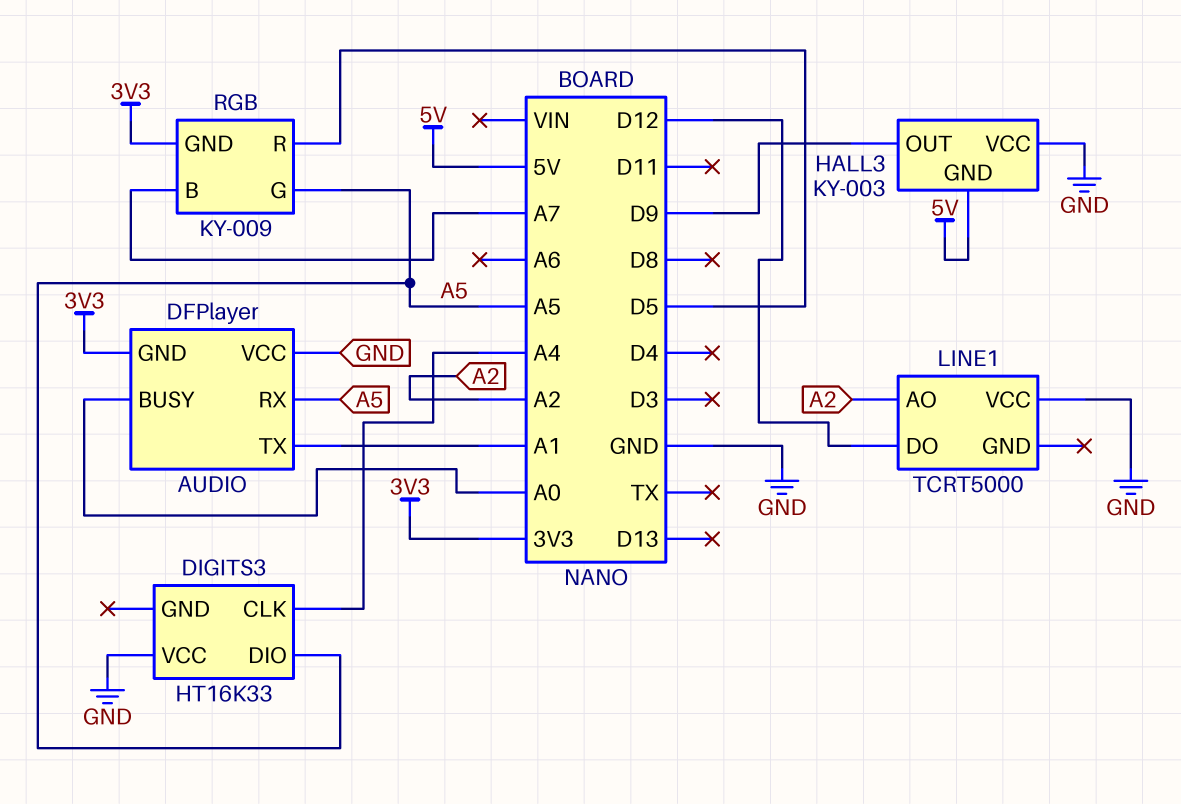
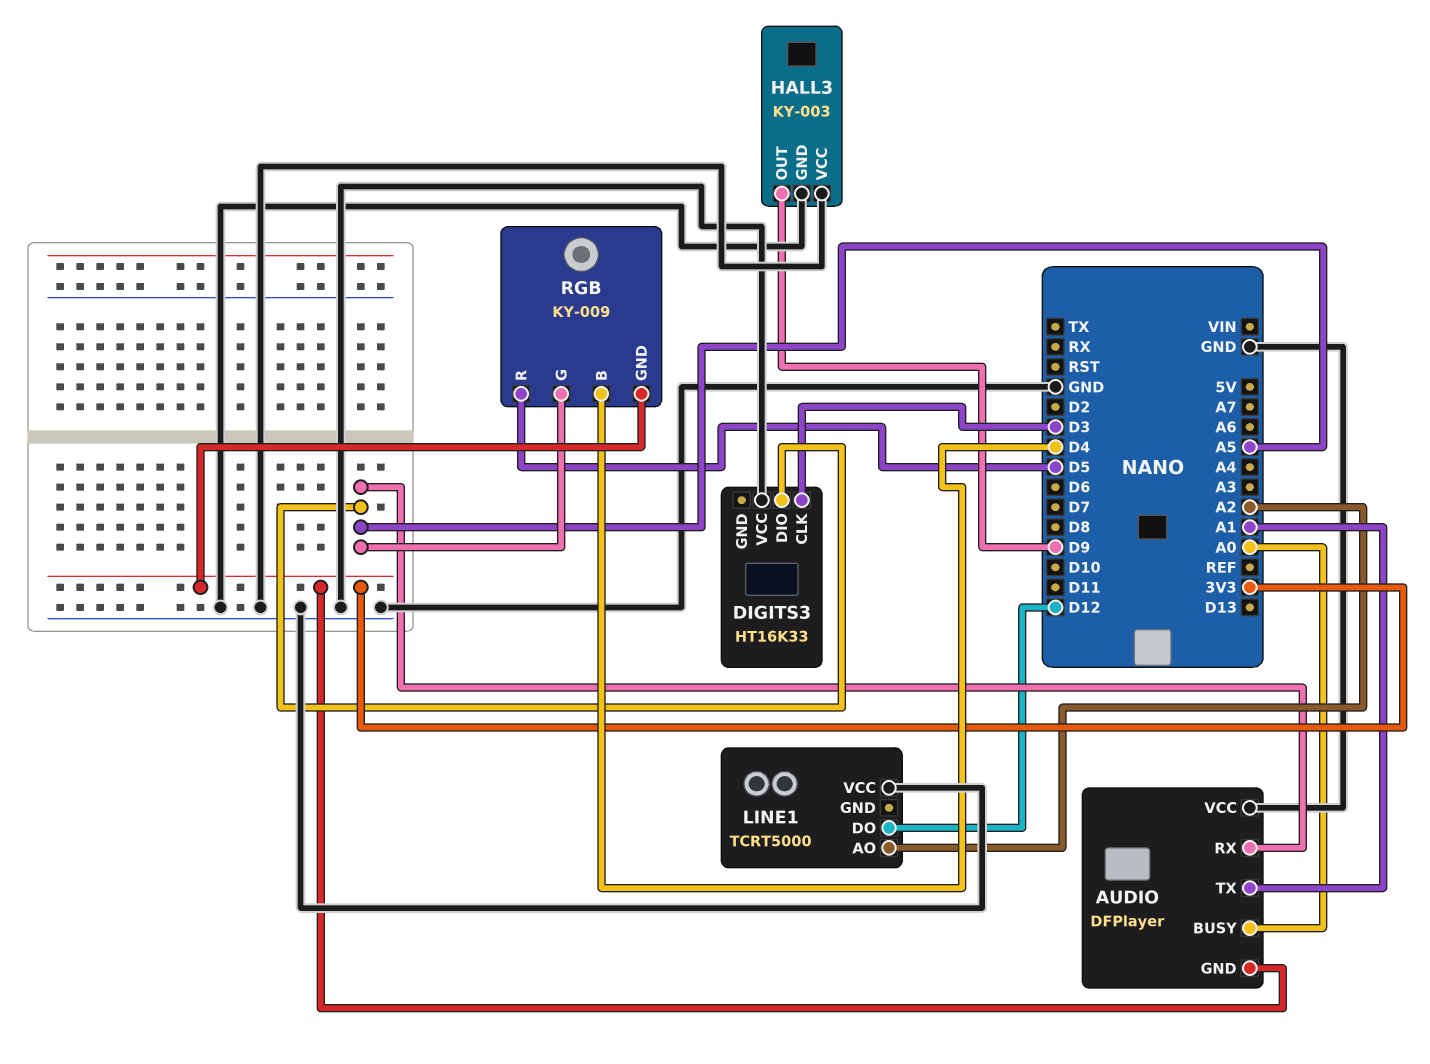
DIGITS3 pin CLK: A4 -> D3
HALL3 pin GND: 5V -> GND
RGB pin B: A7 -> D4

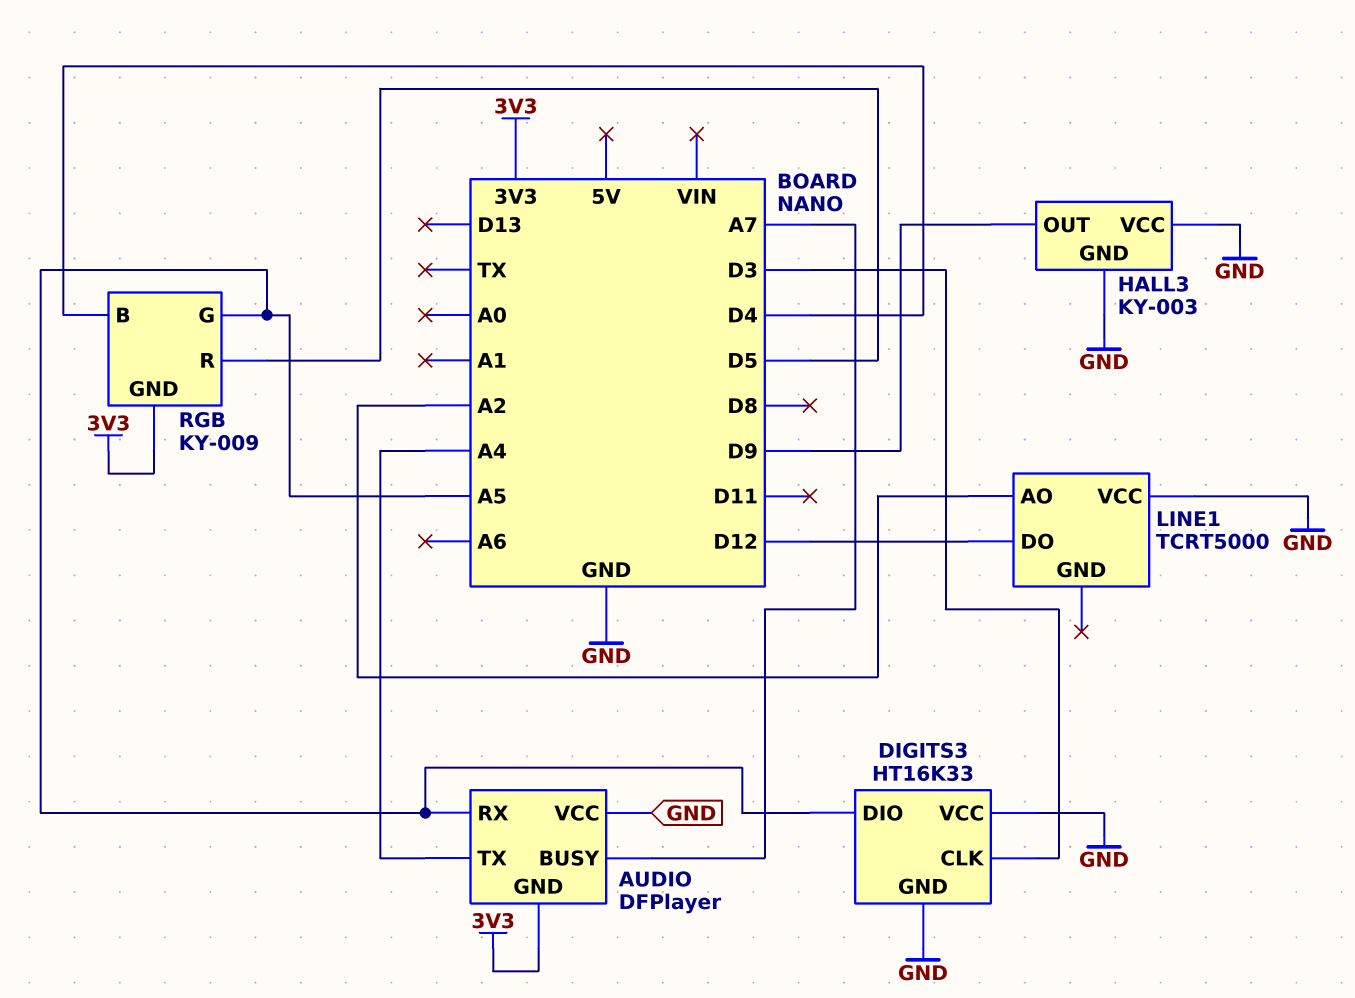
AUDIO pin BUSY: A0 -> A7
AUDIO pin TX: A1 -> A4
DIGITS3 pin GND: none -> GND

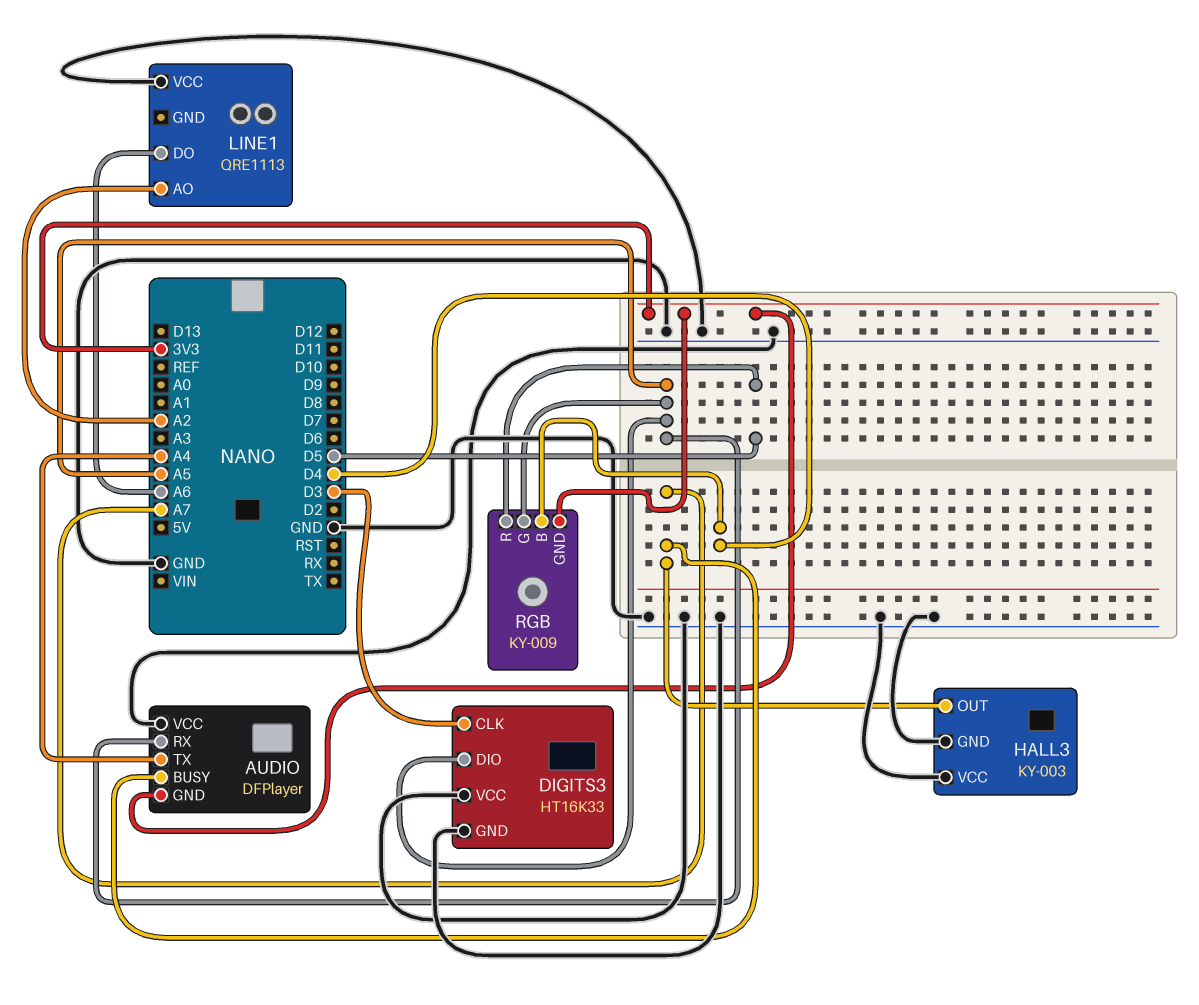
HALL3 pin OUT: D9 -> A7
LINE1: TCRT5000 -> QRE1113
LINE1 pin DO: D12 -> A6

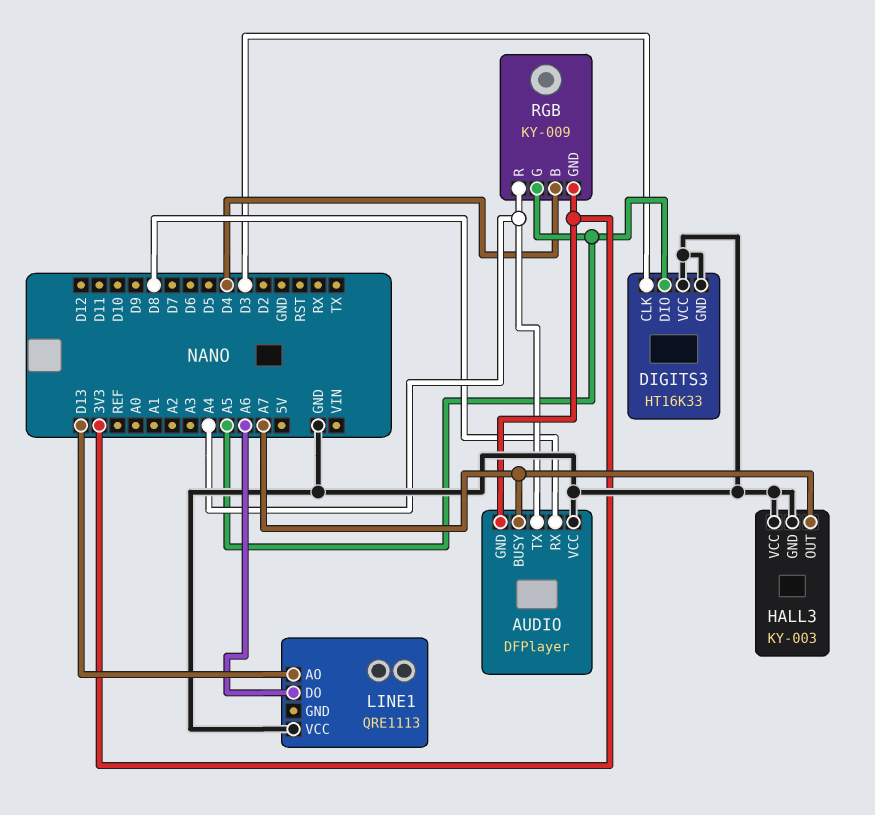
AUDIO pin RX: A5 -> D8
LINE1 pin AO: A2 -> D13
RGB pin R: D5 -> A4

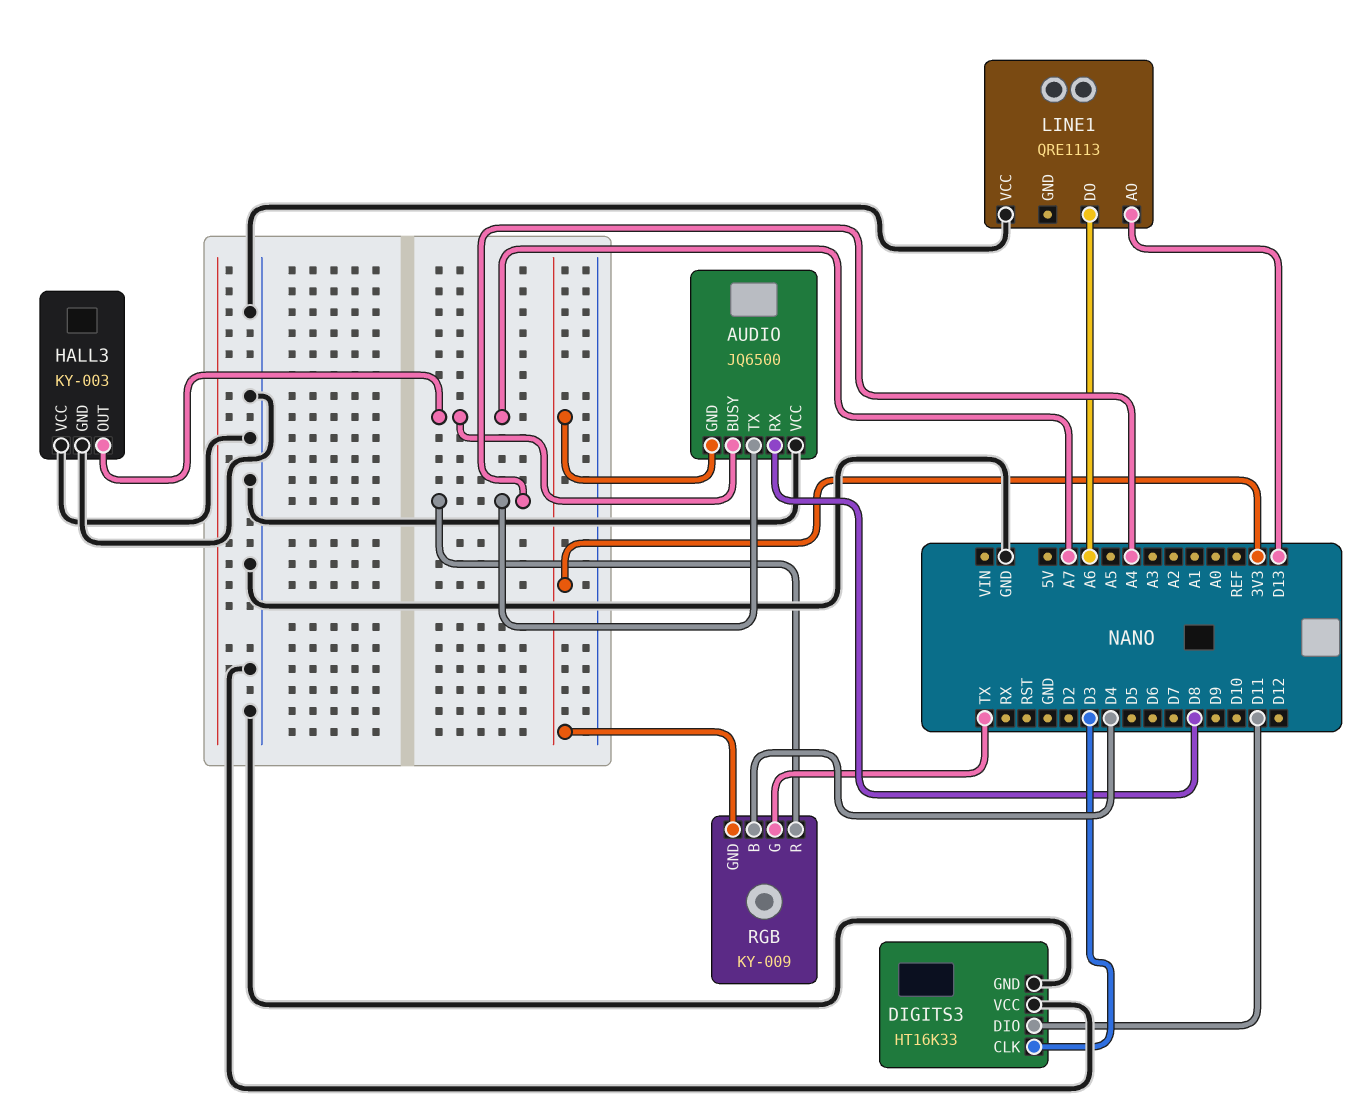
AUDIO: DFPlayer -> JQ6500
DIGITS3 pin DIO: A5 -> D11
RGB pin G: A5 -> TX

